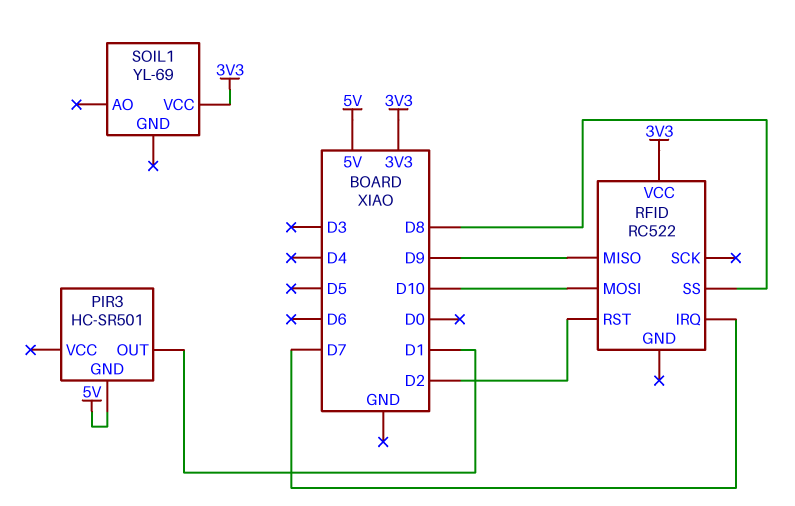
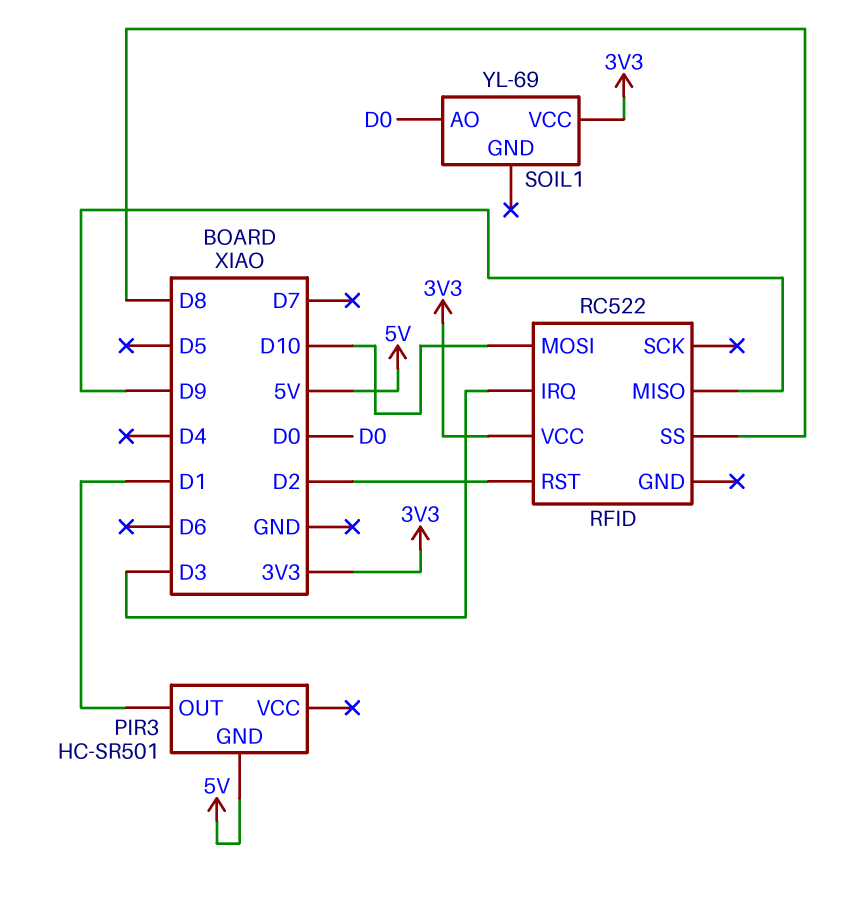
RFID pin IRQ: D7 -> D3
SOIL1 pin AO: none -> D0

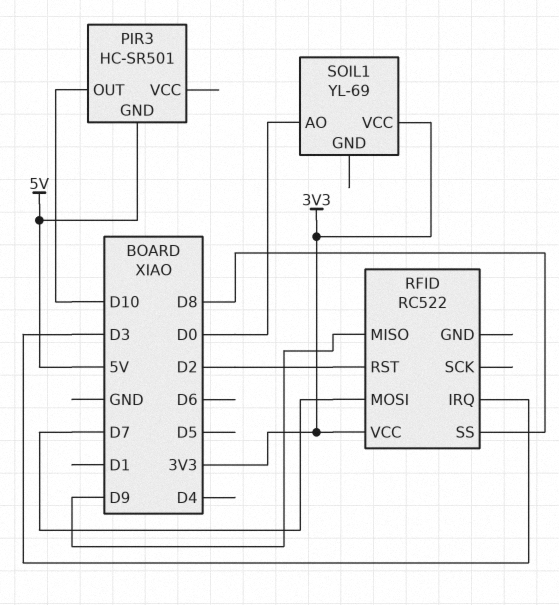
PIR3 pin OUT: D1 -> D10
RFID pin MOSI: D10 -> D7

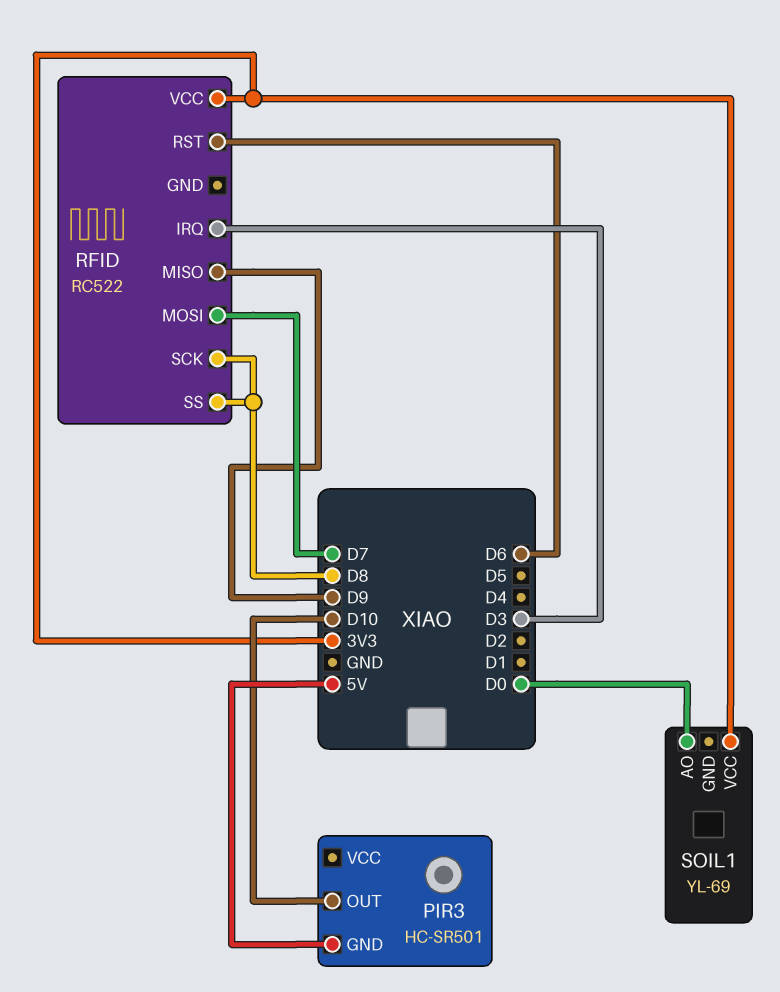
RFID pin RST: D2 -> D6
RFID pin SCK: none -> D8

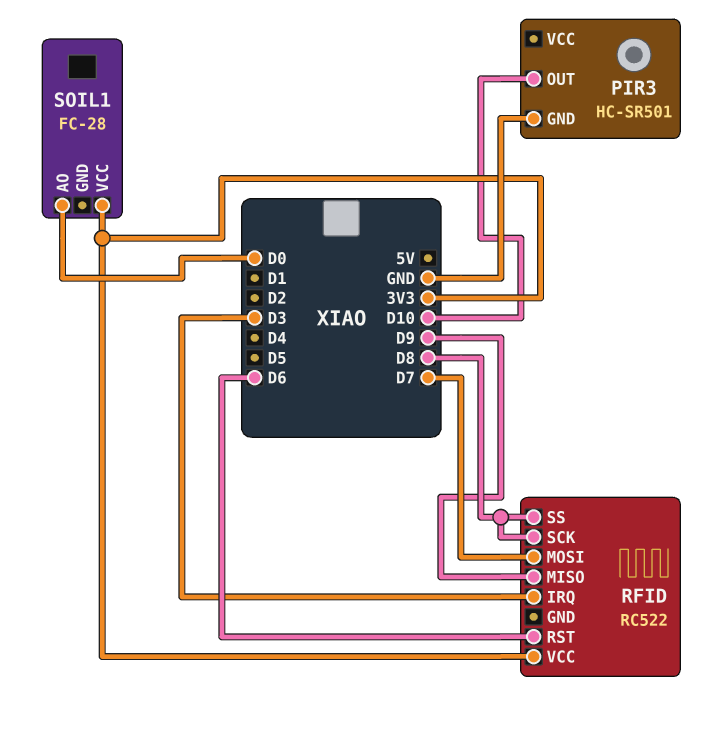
PIR3 pin GND: 5V -> GND
SOIL1: YL-69 -> FC-28

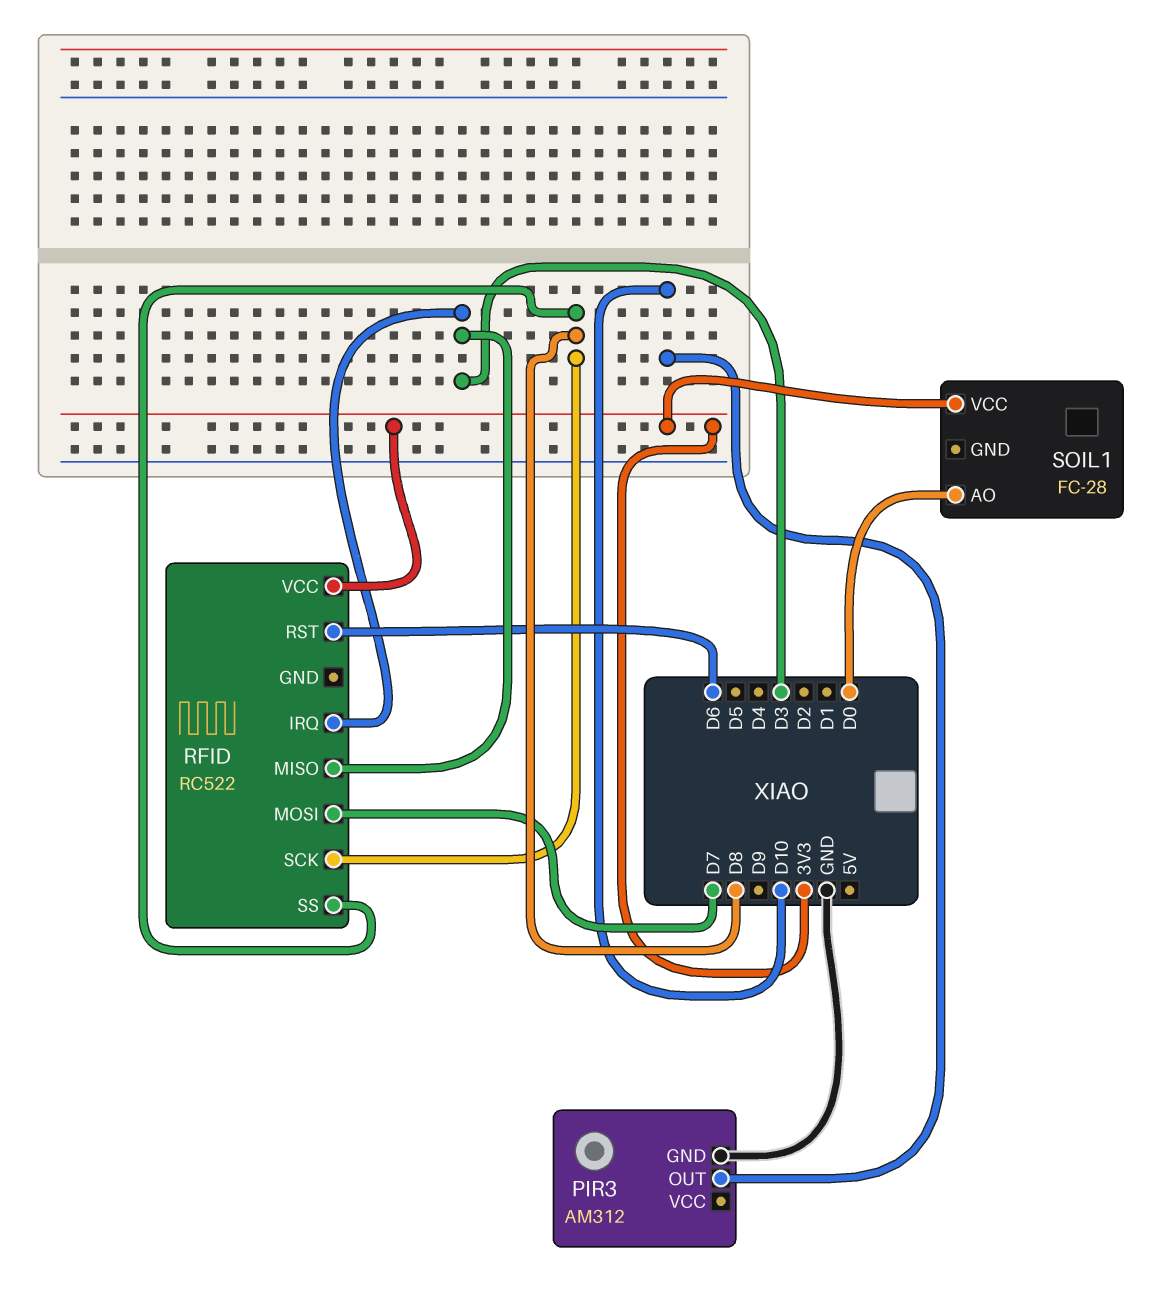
PIR3: HC-SR501 -> AM312
RFID pin MISO: D9 -> D3

